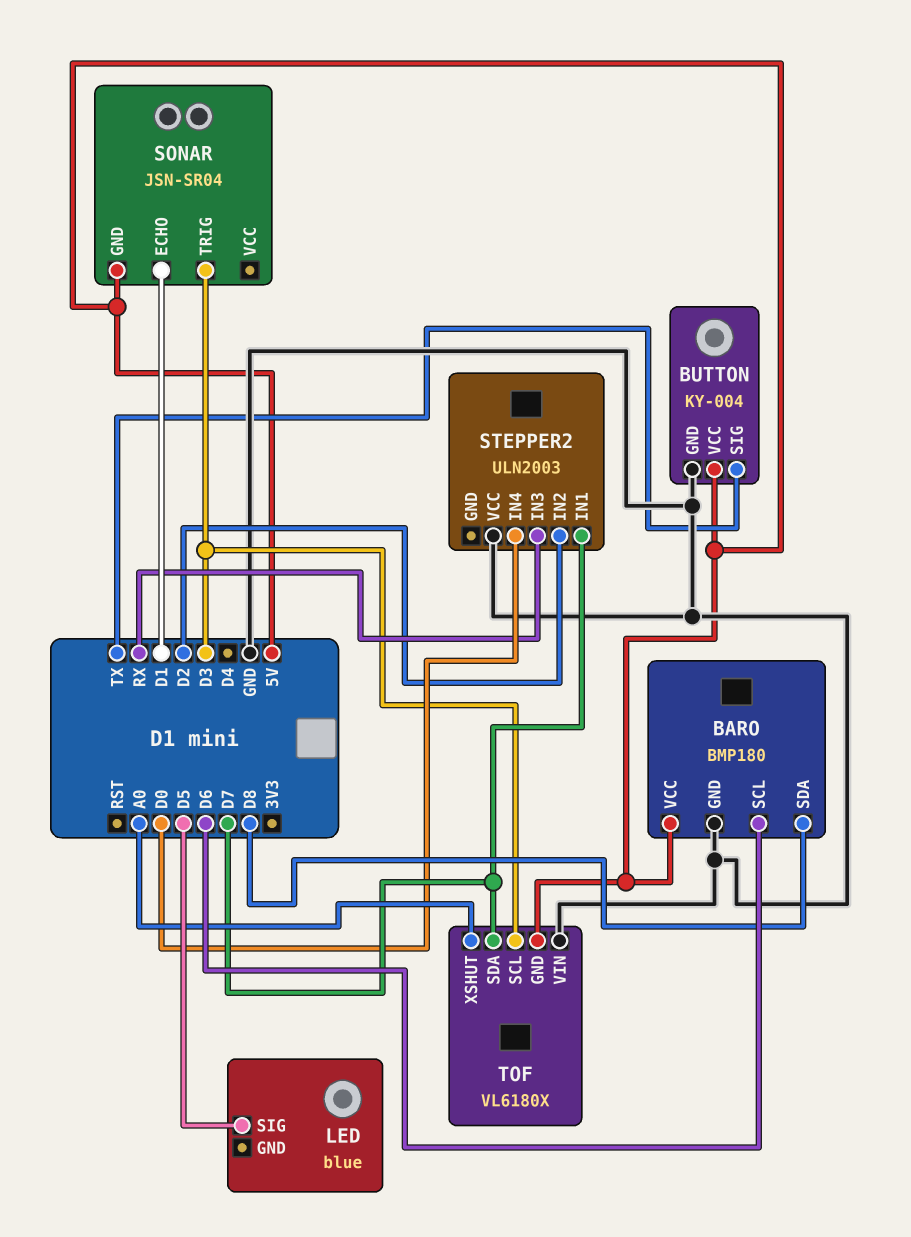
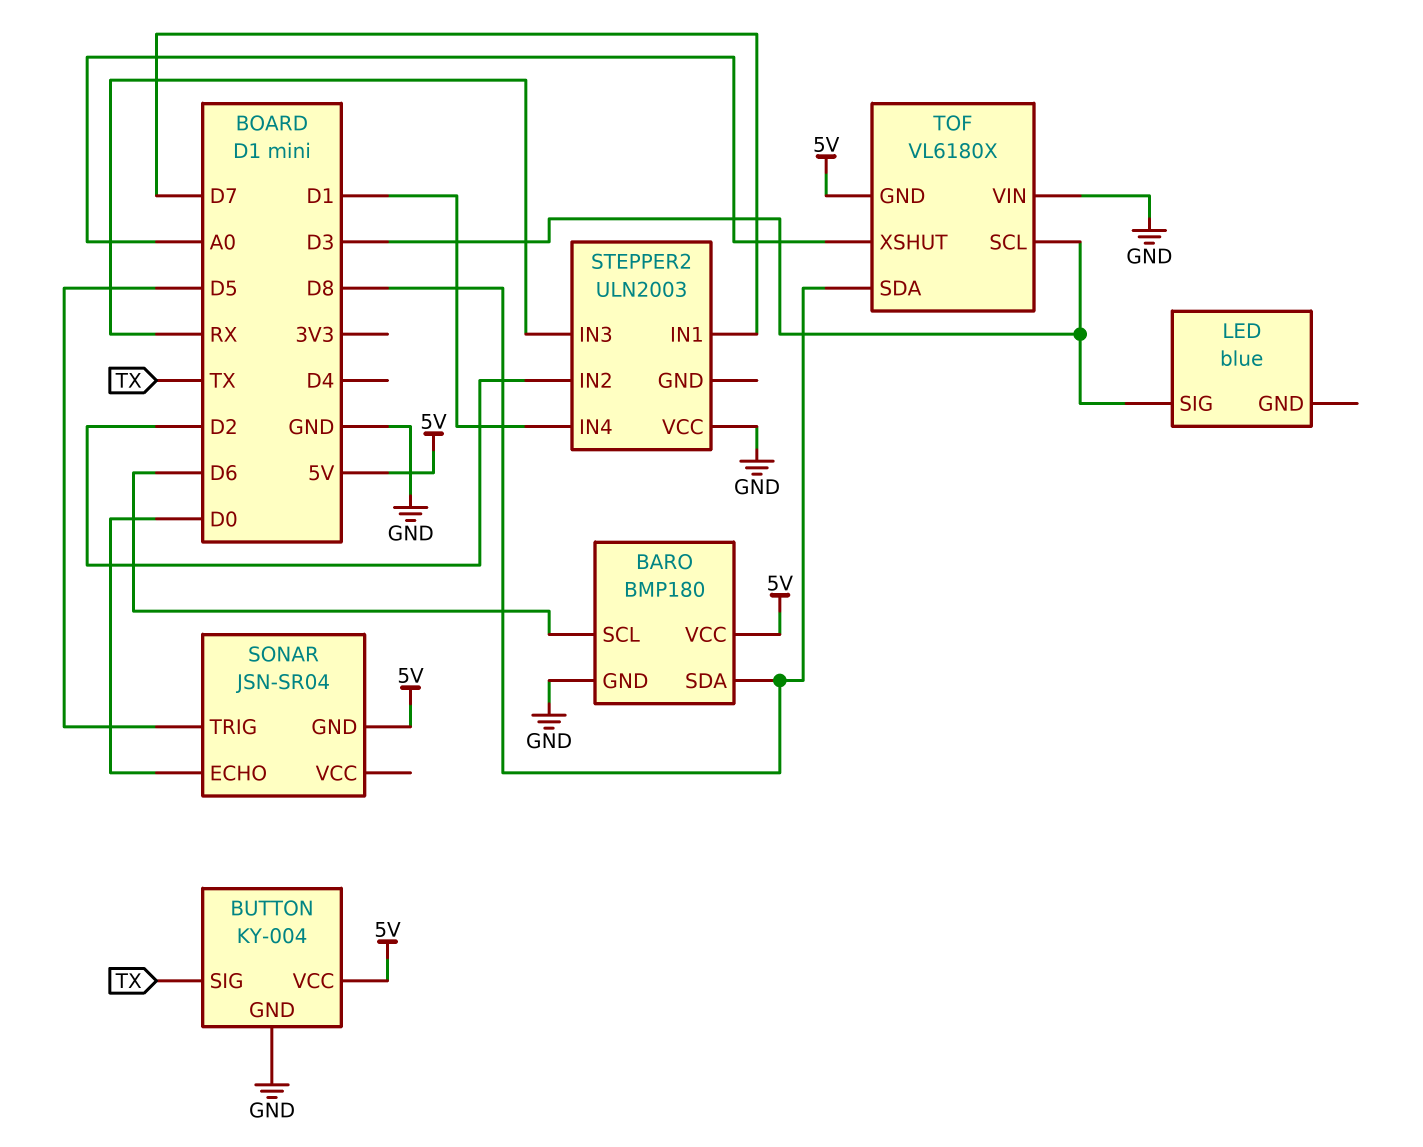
LED pin SIG: D5 -> D3
SONAR pin ECHO: D1 -> D0
SONAR pin TRIG: D3 -> D5
STEPPER2 pin IN4: D0 -> D1
TOF pin SDA: D7 -> D8

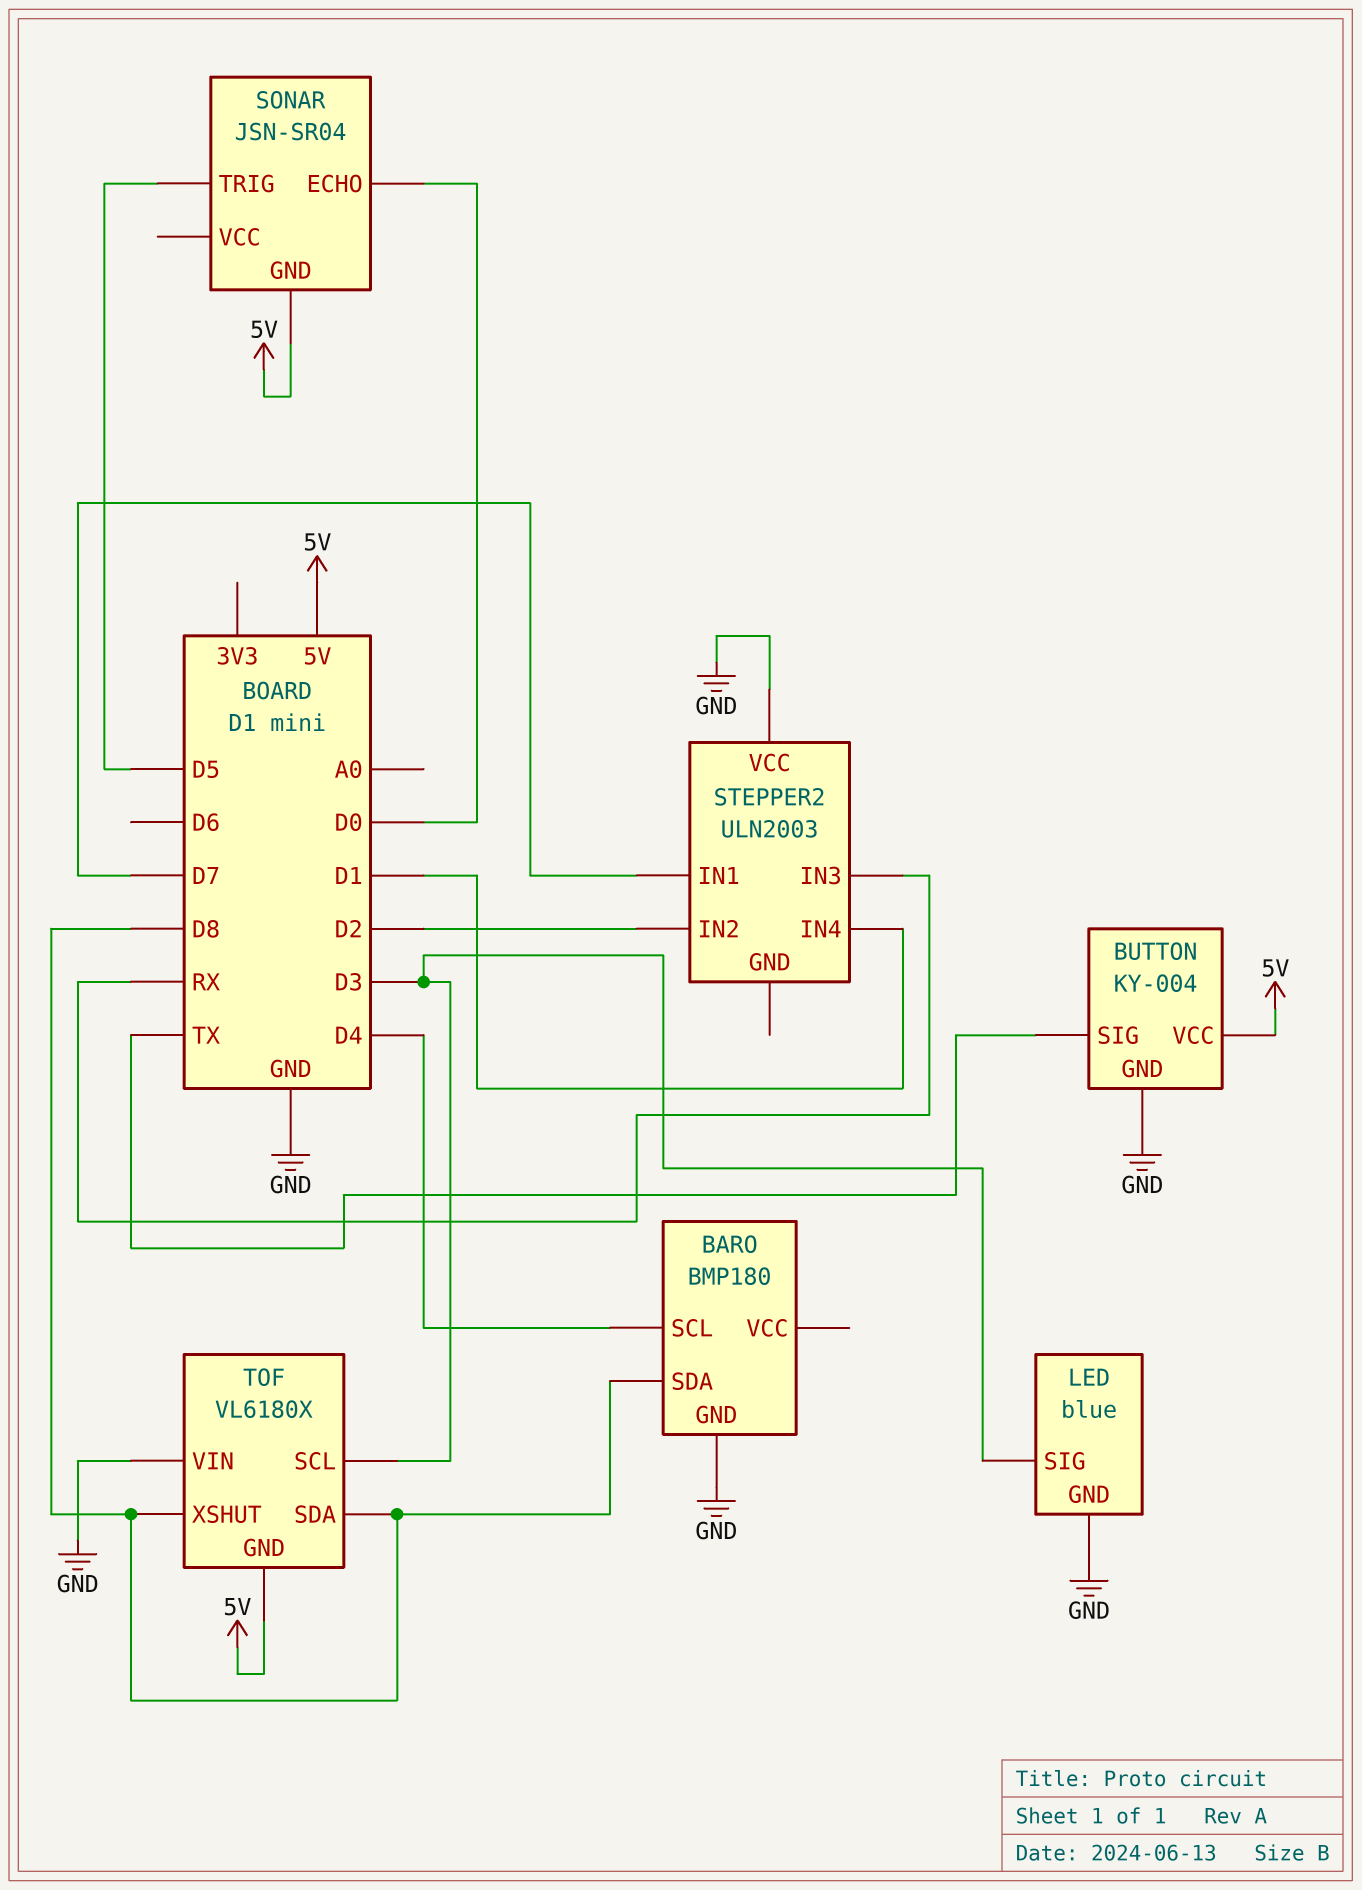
BARO pin SCL: D6 -> D4
BARO pin VCC: 5V -> none
LED pin GND: none -> GND
TOF pin XSHUT: A0 -> D8

